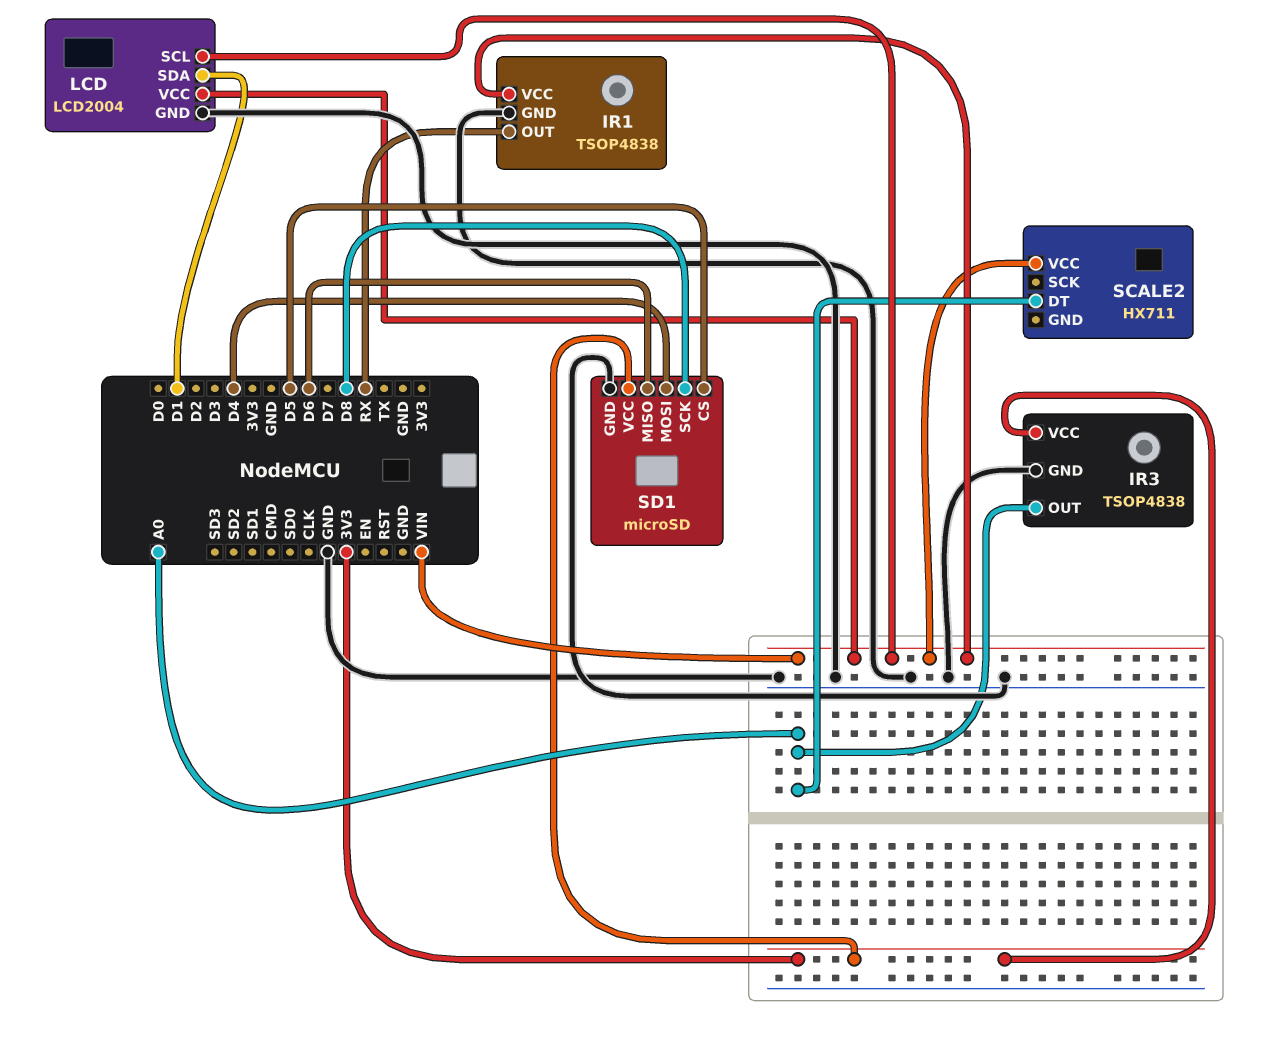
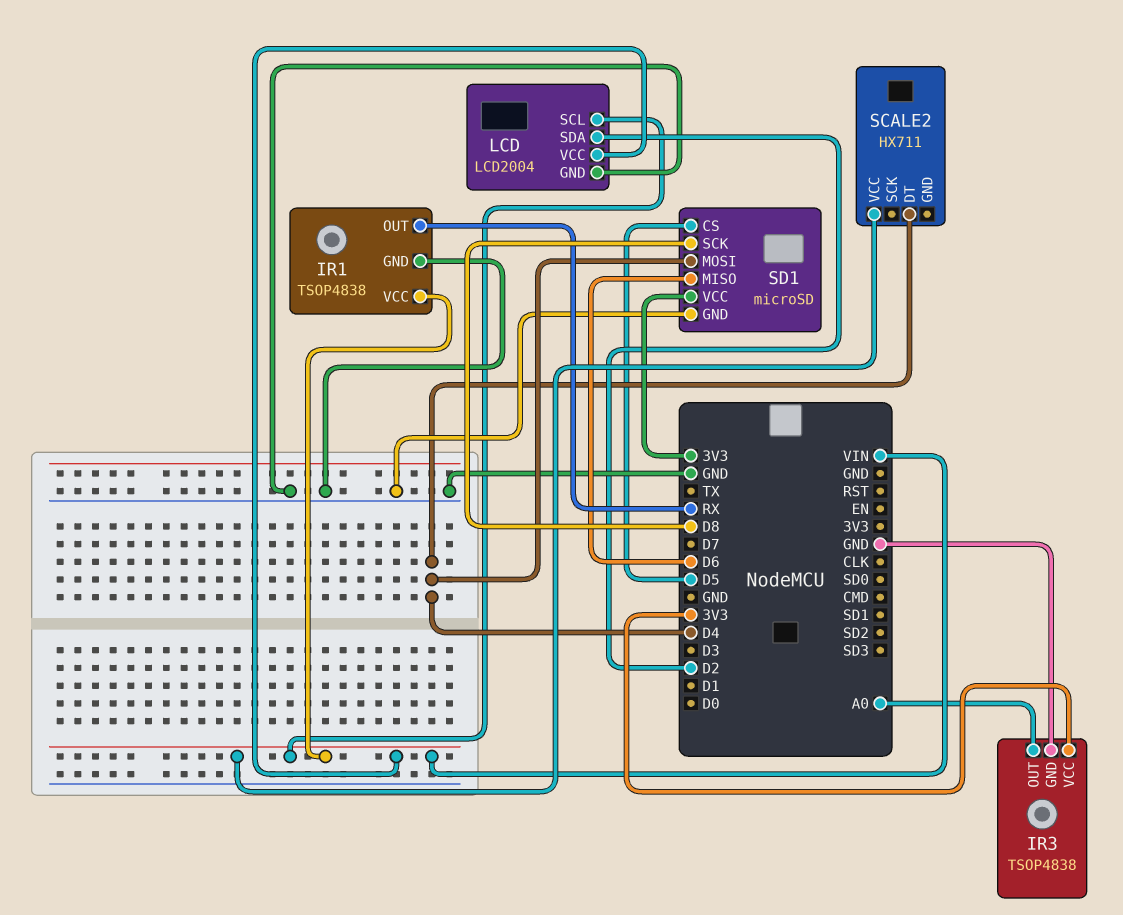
LCD pin SDA: D1 -> D2
SCALE2 pin DT: A0 -> D4

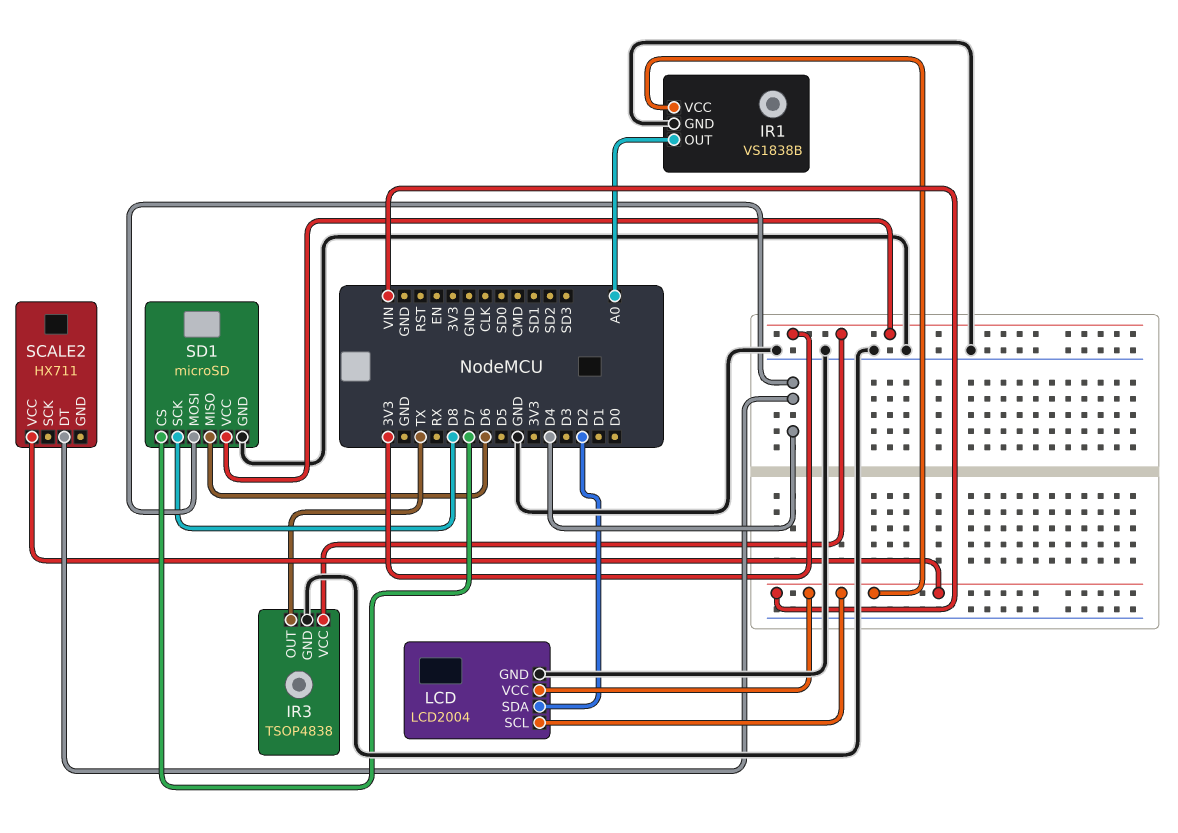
IR1: TSOP4838 -> VS1838B
IR1 pin OUT: RX -> A0
IR3 pin OUT: A0 -> TX
SD1 pin CS: D5 -> D7

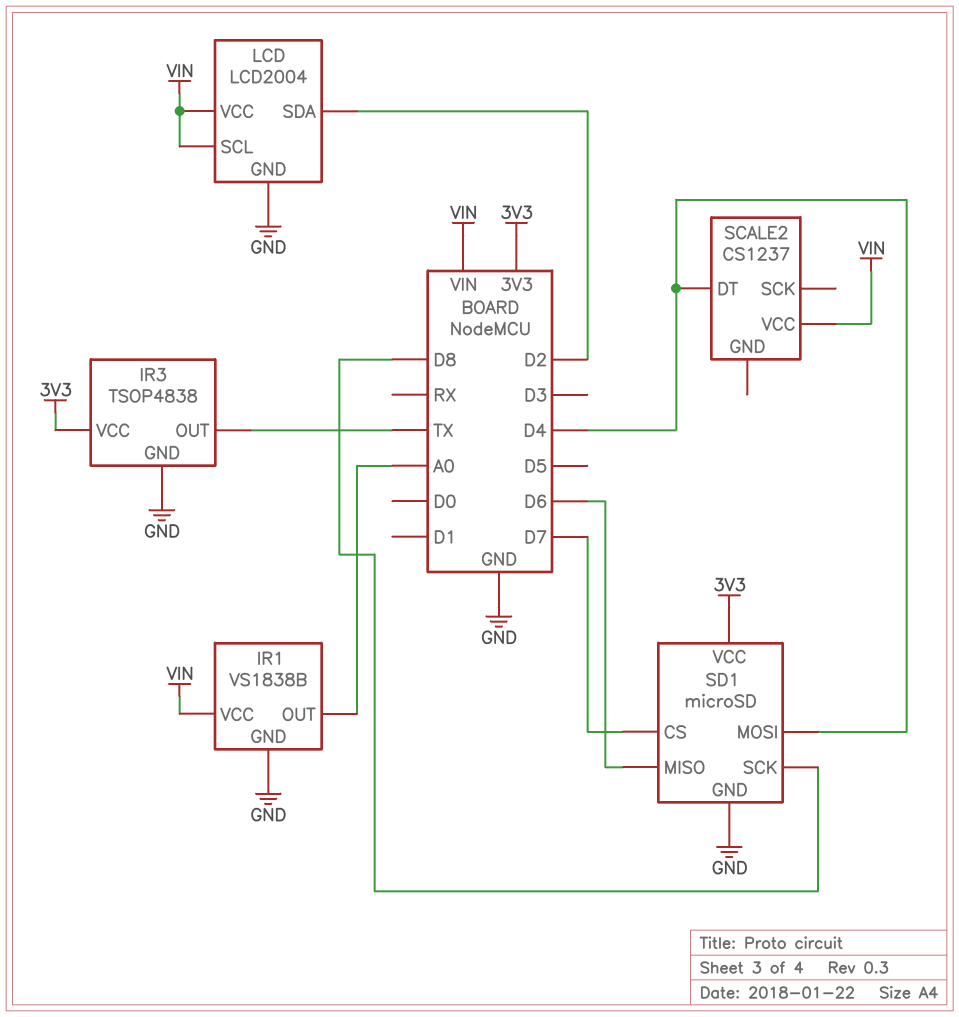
SCALE2: HX711 -> CS1237

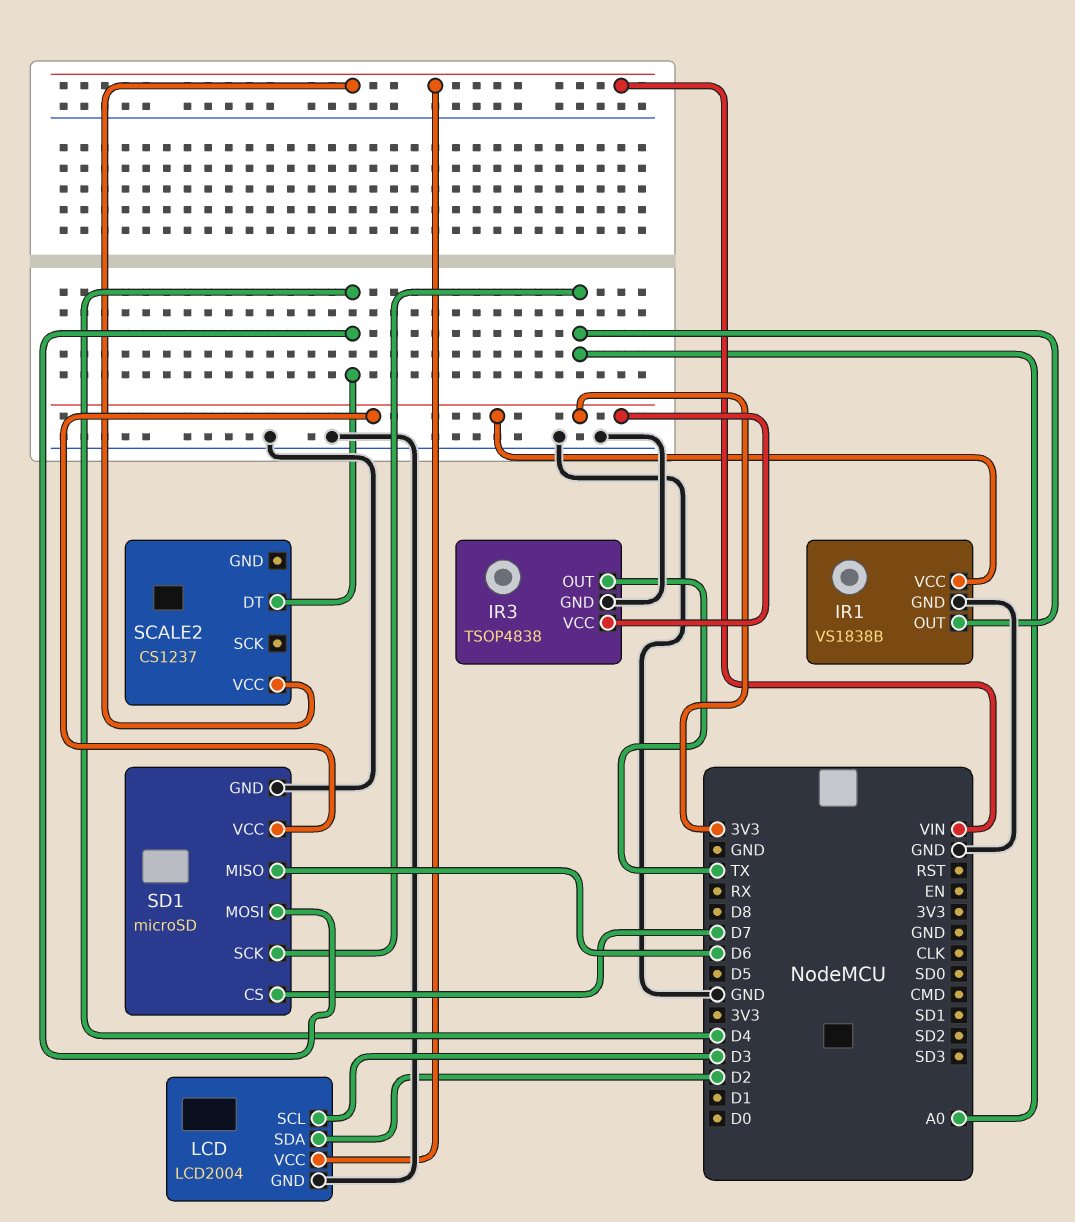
IR1 pin VCC: VIN -> 3V3
LCD pin SCL: VIN -> D3
SD1 pin SCK: D8 -> A0

